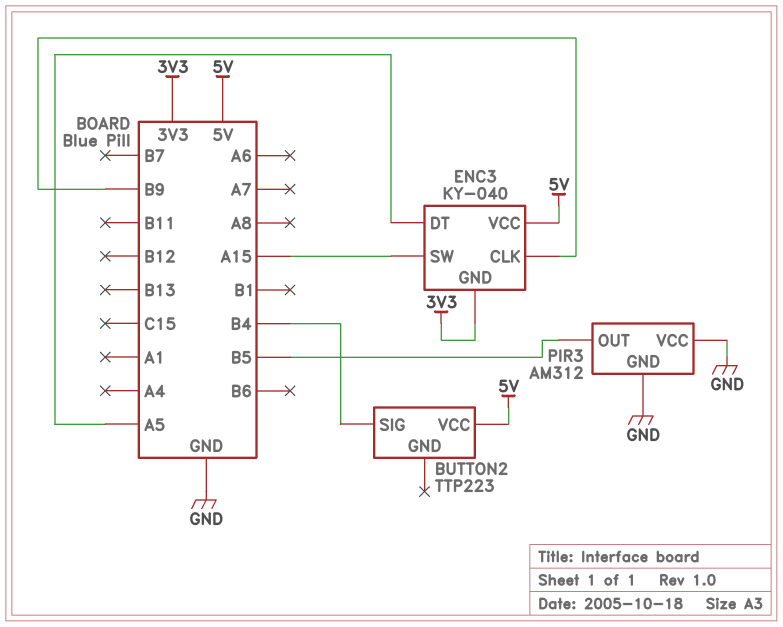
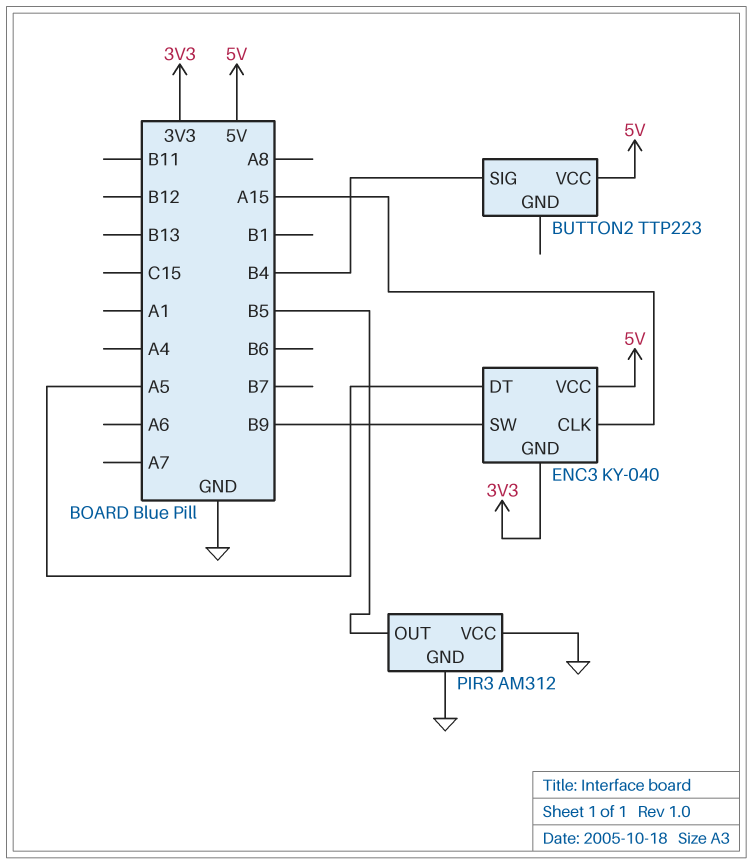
ENC3 pin CLK: B9 -> A15
ENC3 pin SW: A15 -> B9

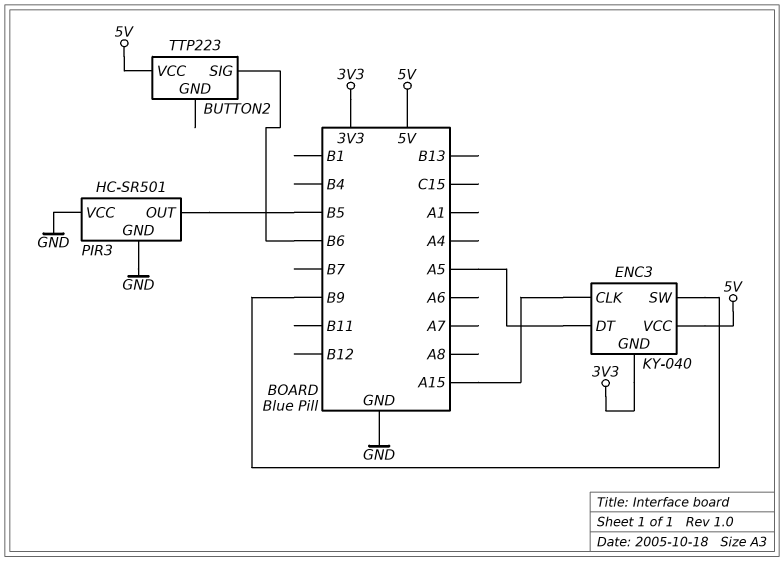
BUTTON2 pin SIG: B4 -> B6
PIR3: AM312 -> HC-SR501

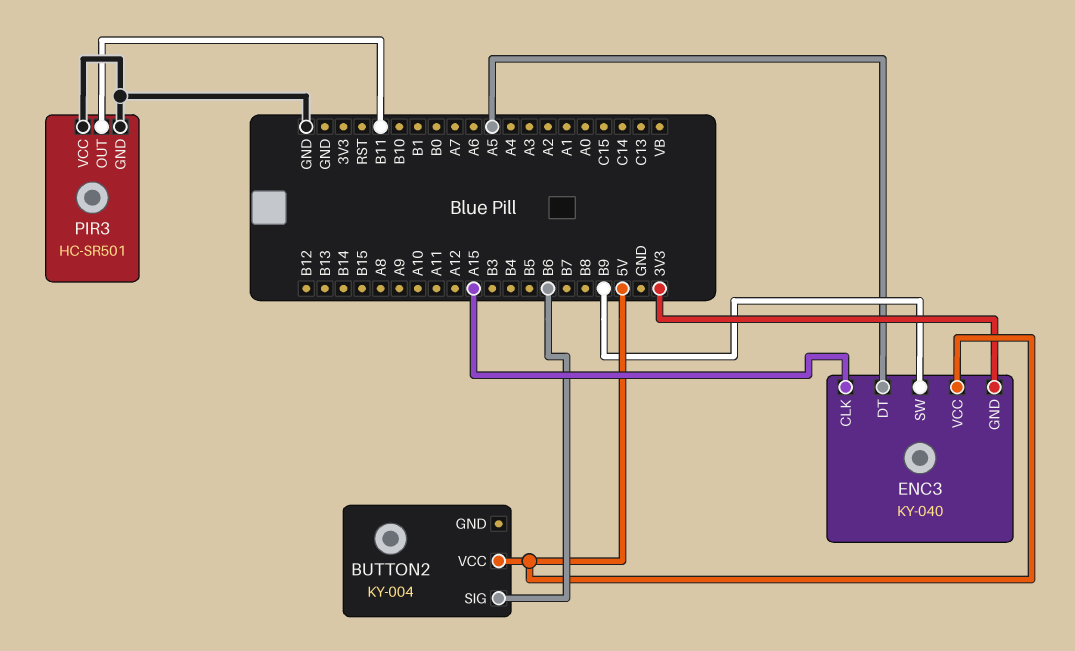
BUTTON2: TTP223 -> KY-004
PIR3 pin OUT: B5 -> B11

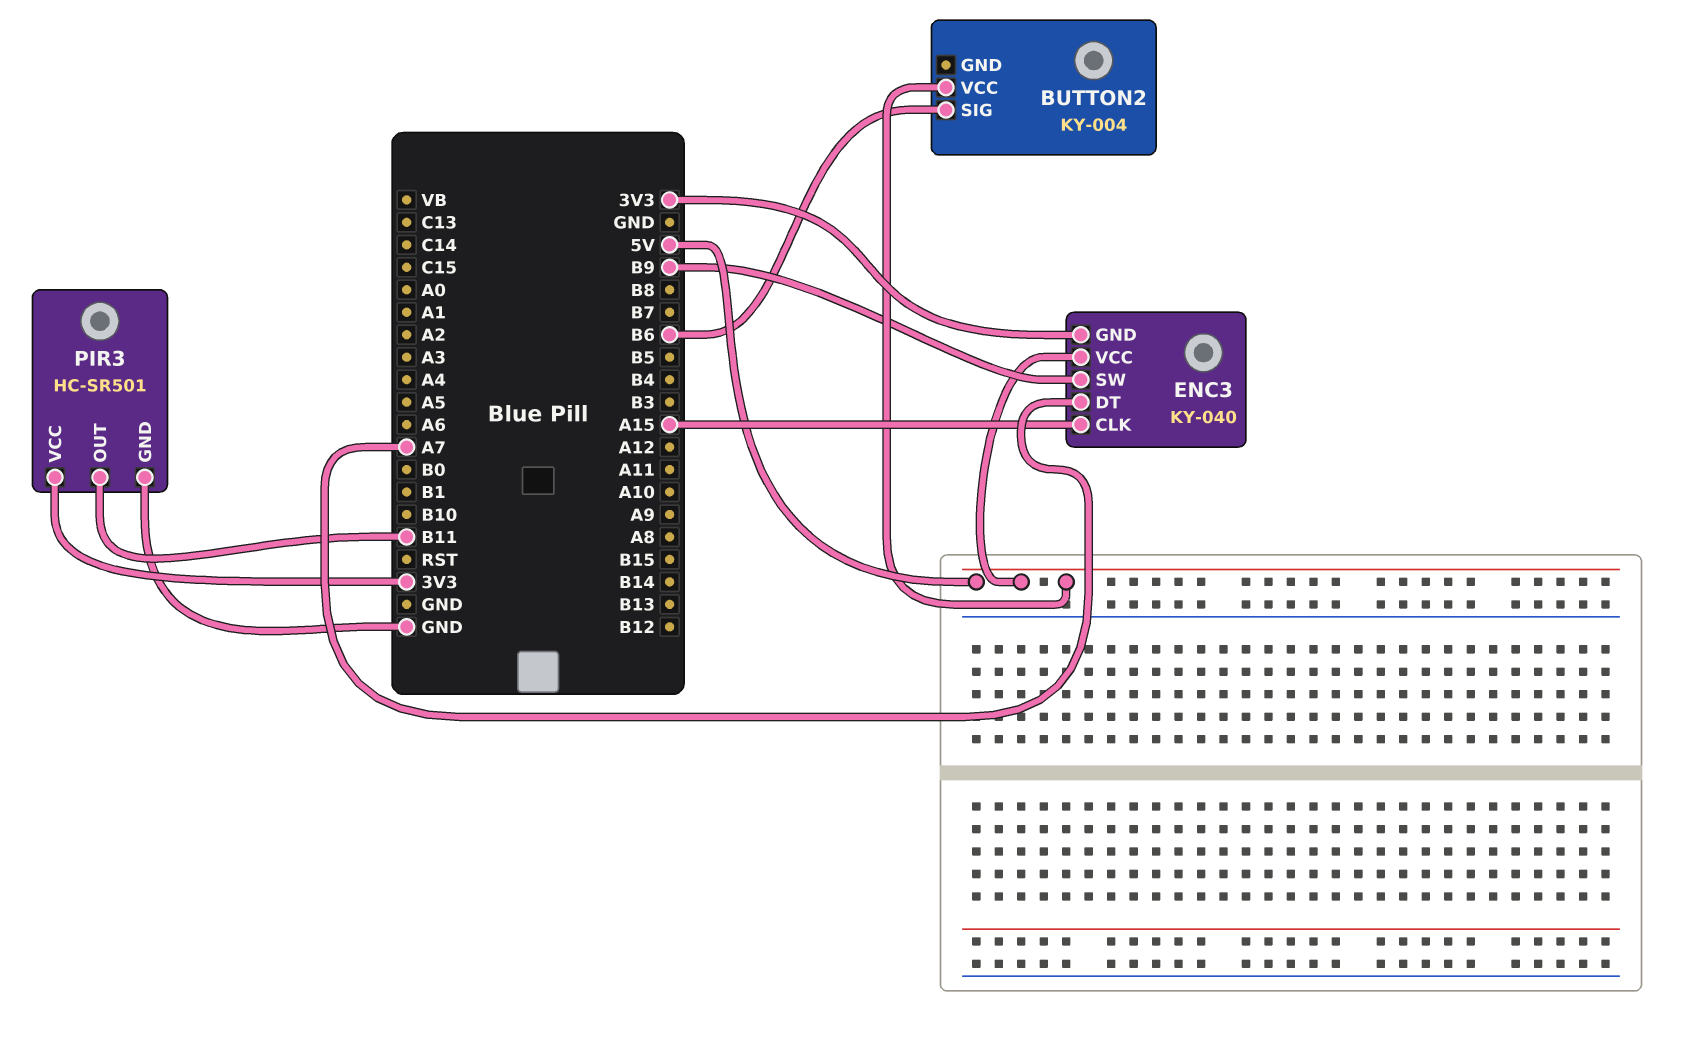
ENC3 pin DT: A5 -> A7
PIR3 pin VCC: GND -> 3V3

